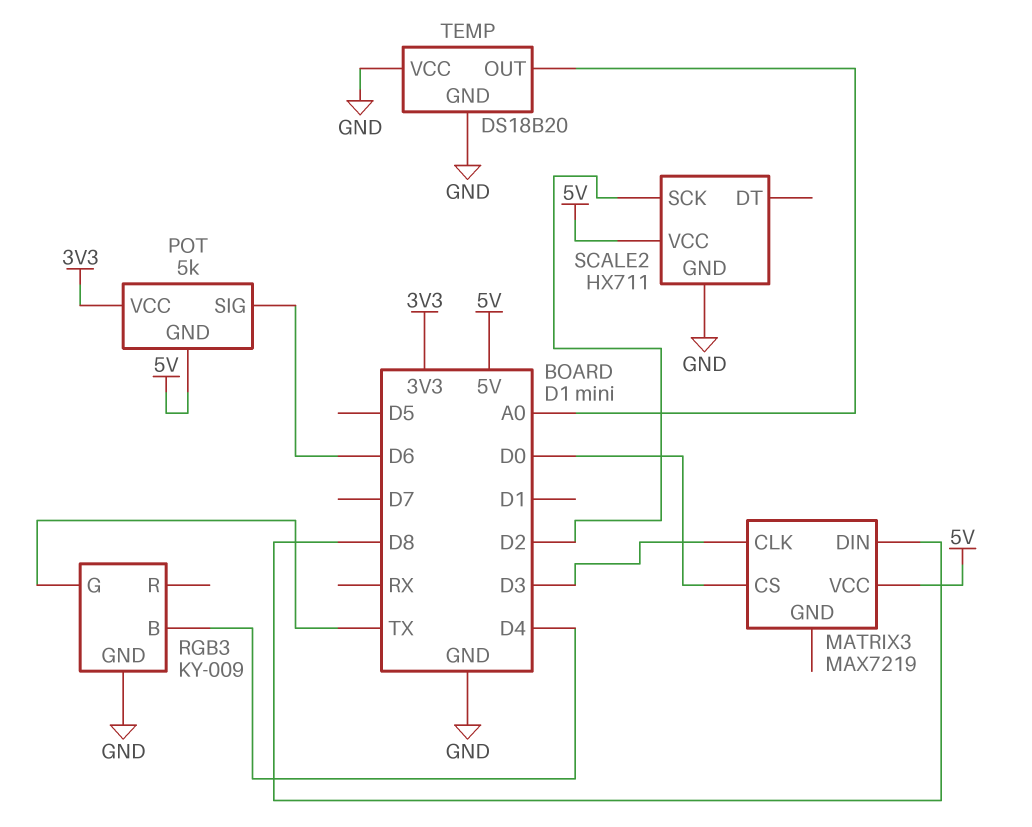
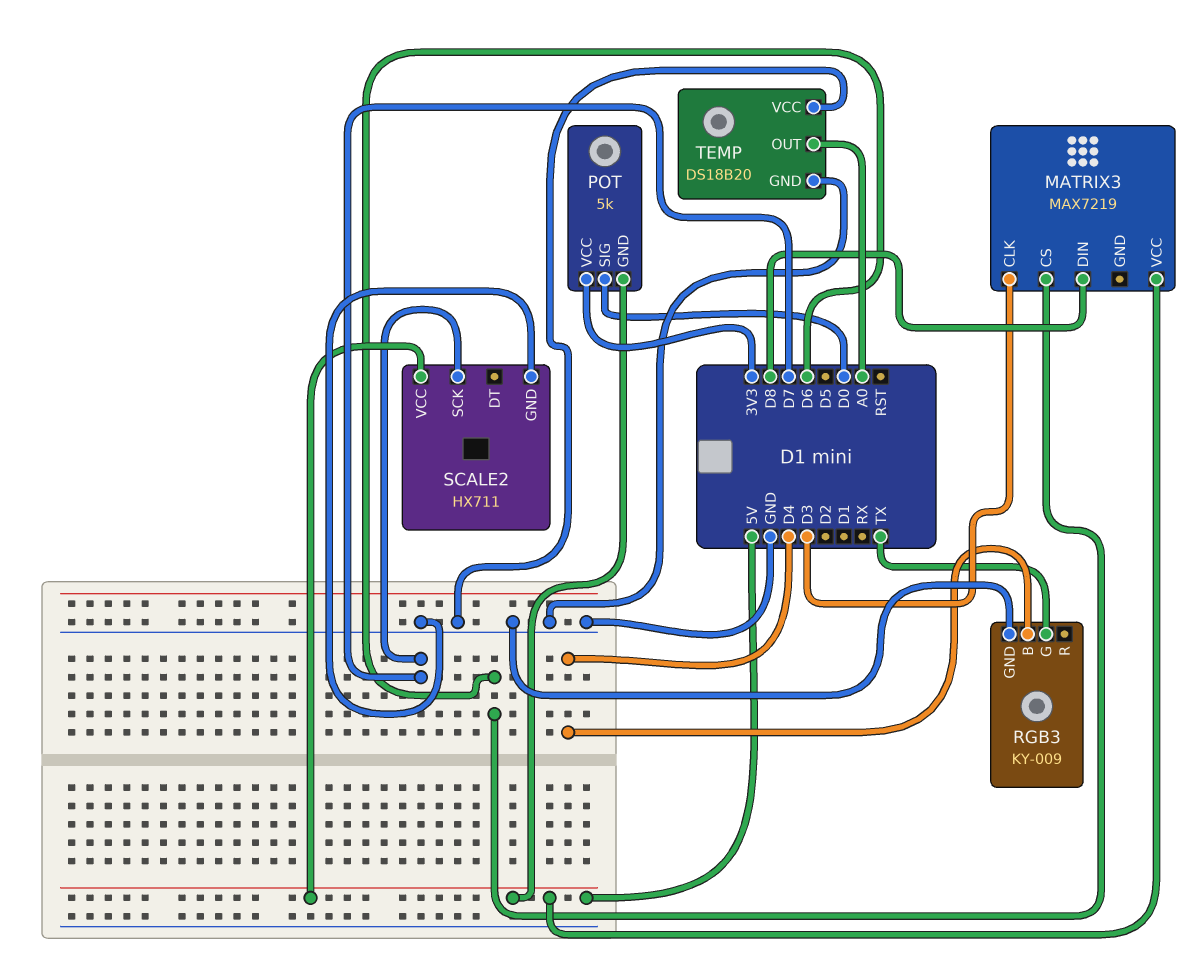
MATRIX3 pin CS: D0 -> D6
POT pin SIG: D6 -> D0
SCALE2 pin SCK: D2 -> D7

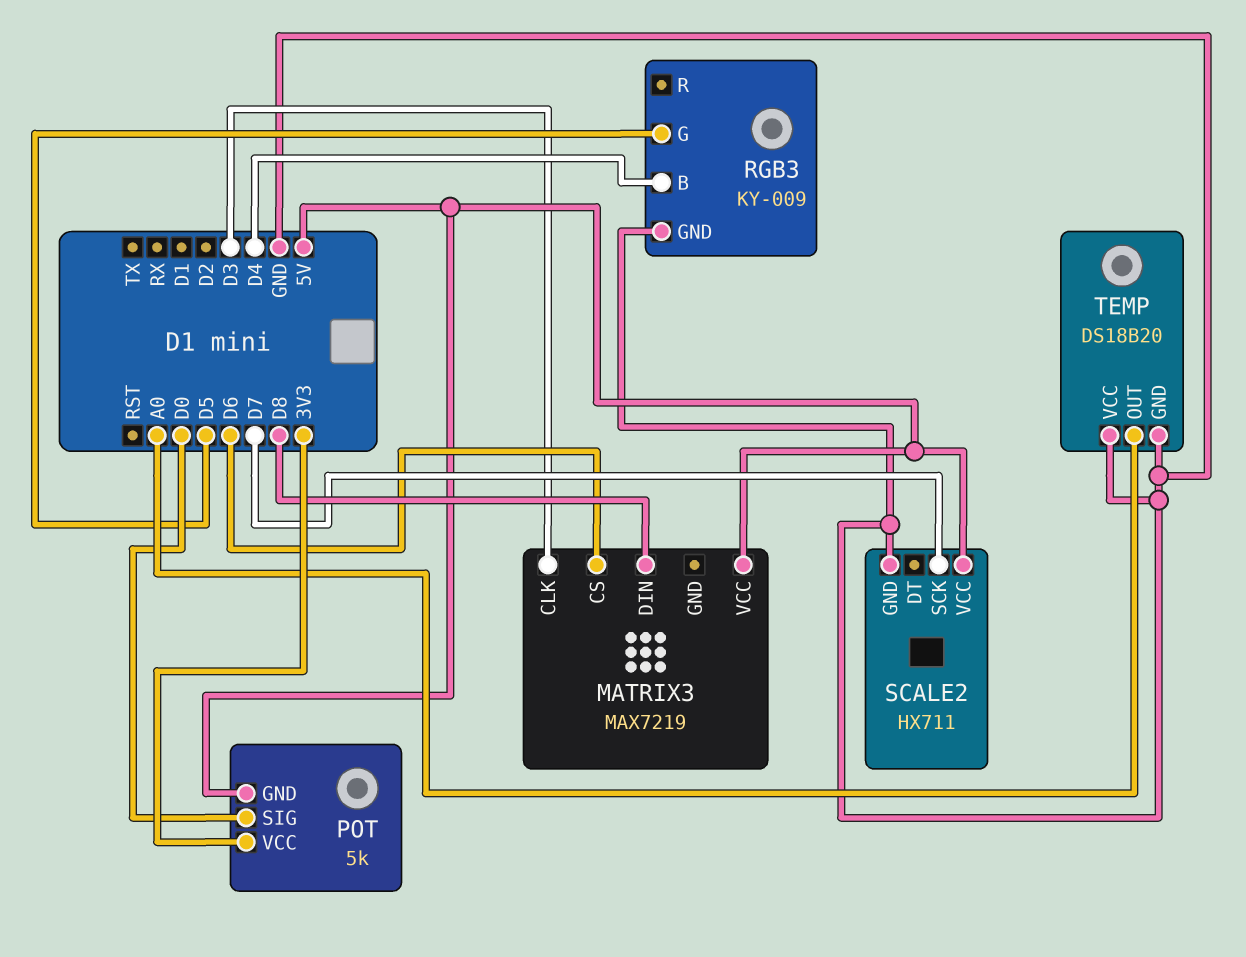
RGB3 pin G: TX -> D5

